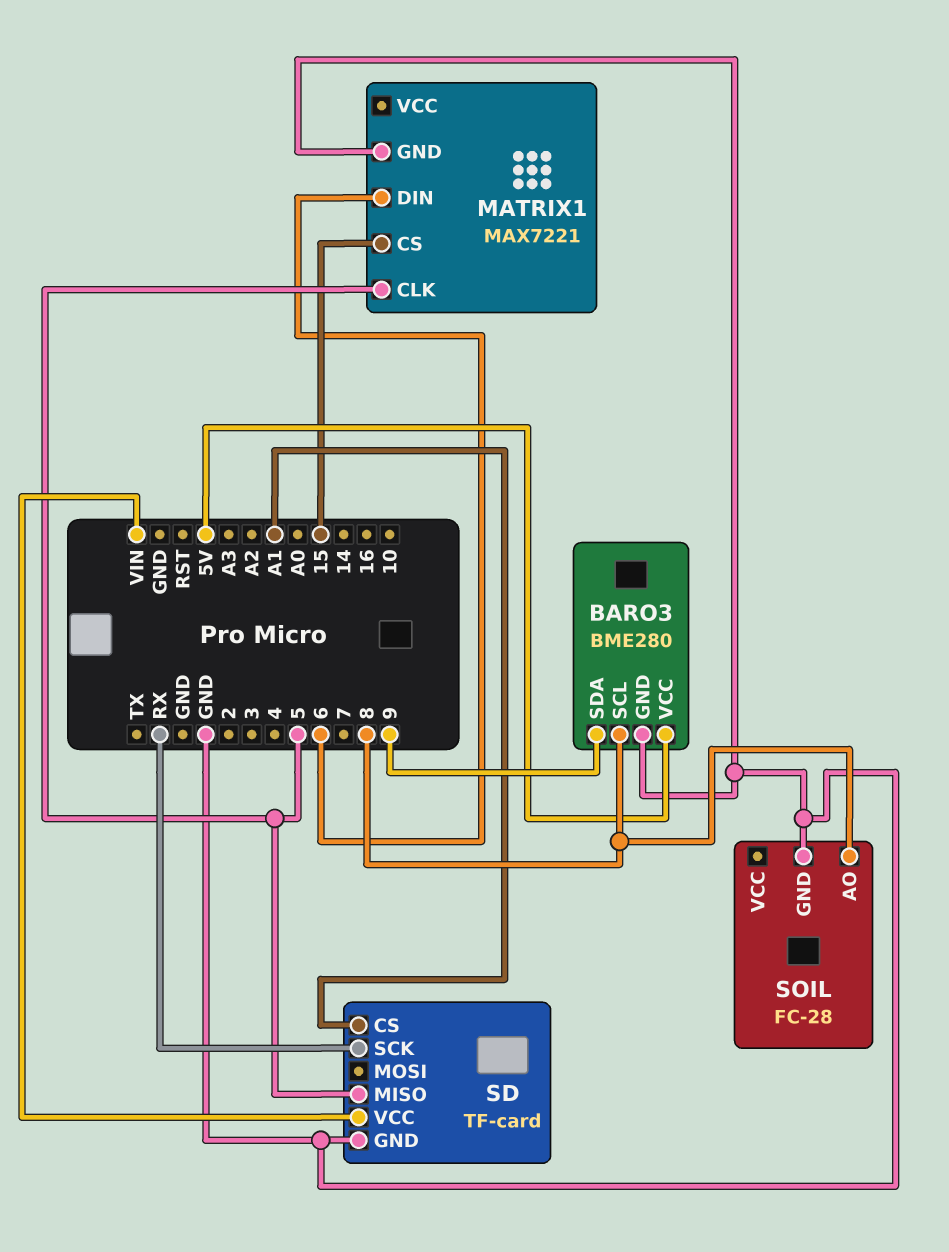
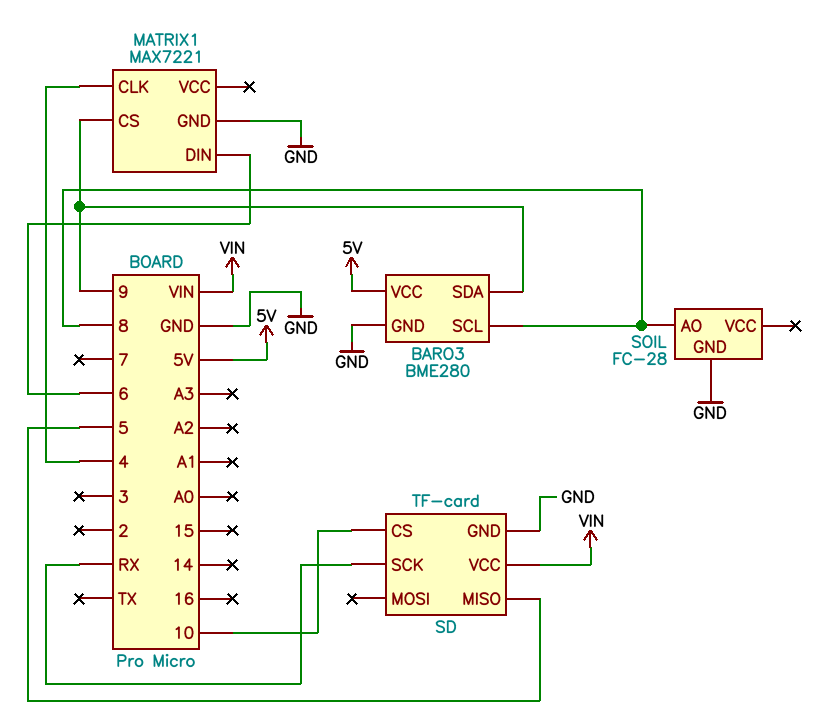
MATRIX1 pin CLK: 5 -> 4
MATRIX1 pin CS: 15 -> 9
SD pin CS: A1 -> 10

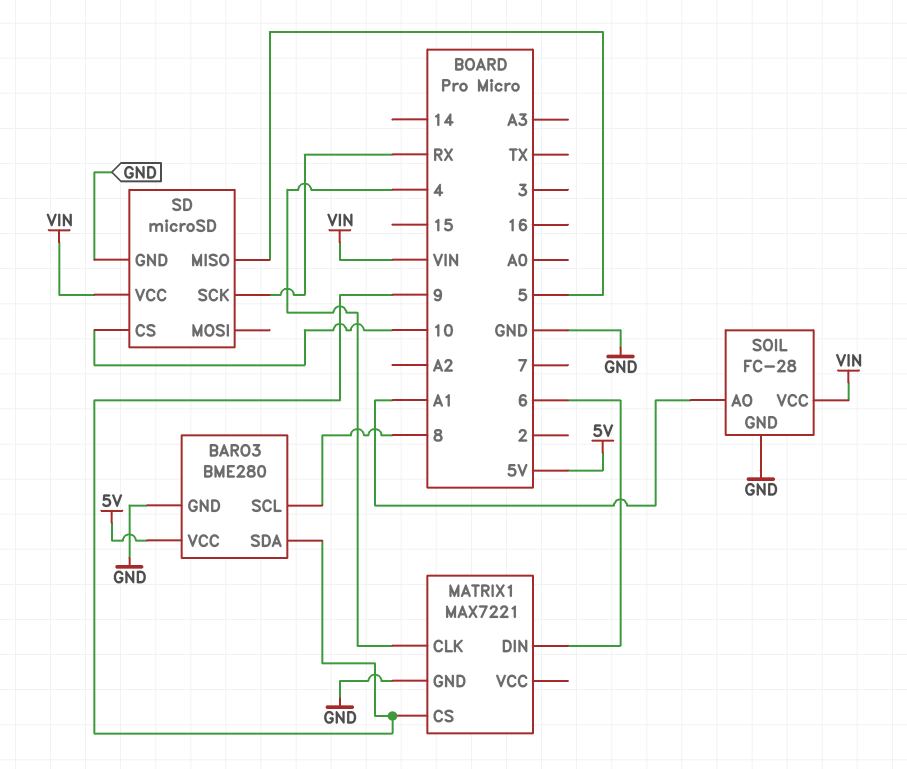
SD: TF-card -> microSD
SOIL pin AO: 8 -> A1
SOIL pin VCC: none -> VIN

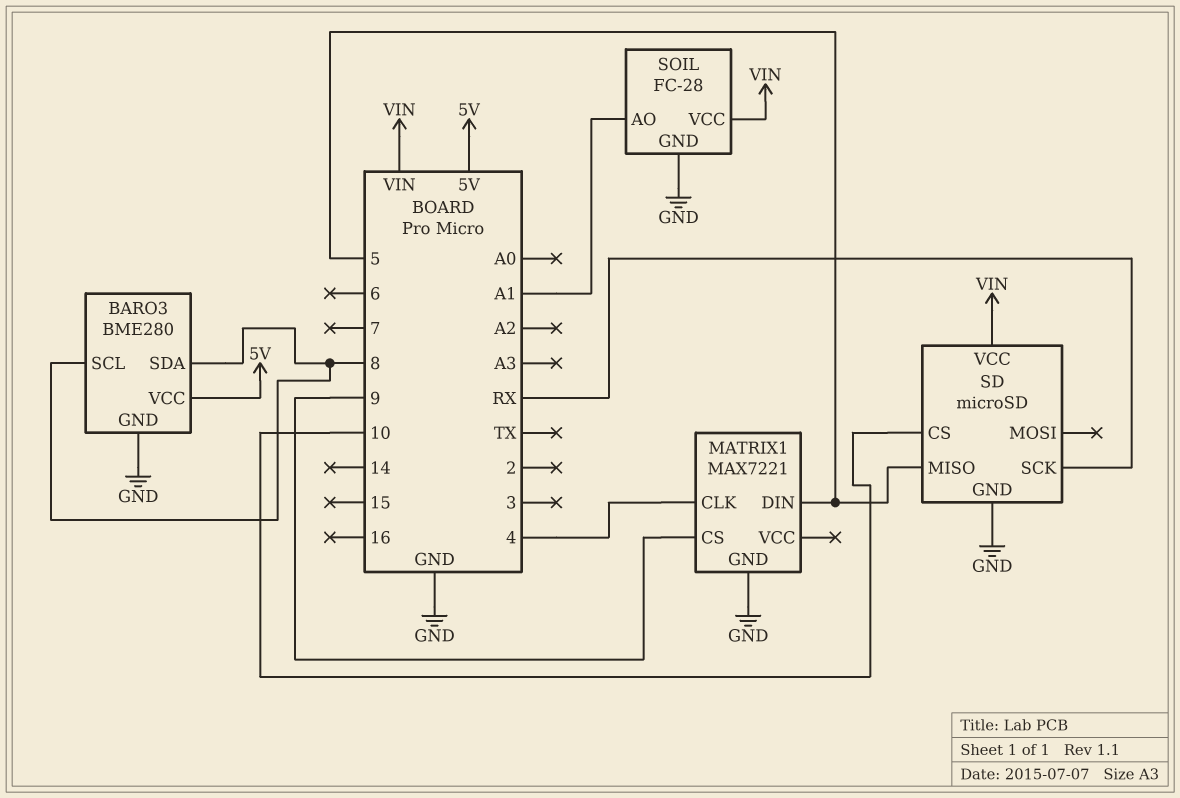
BARO3 pin SDA: 9 -> 8
MATRIX1 pin DIN: 6 -> 5

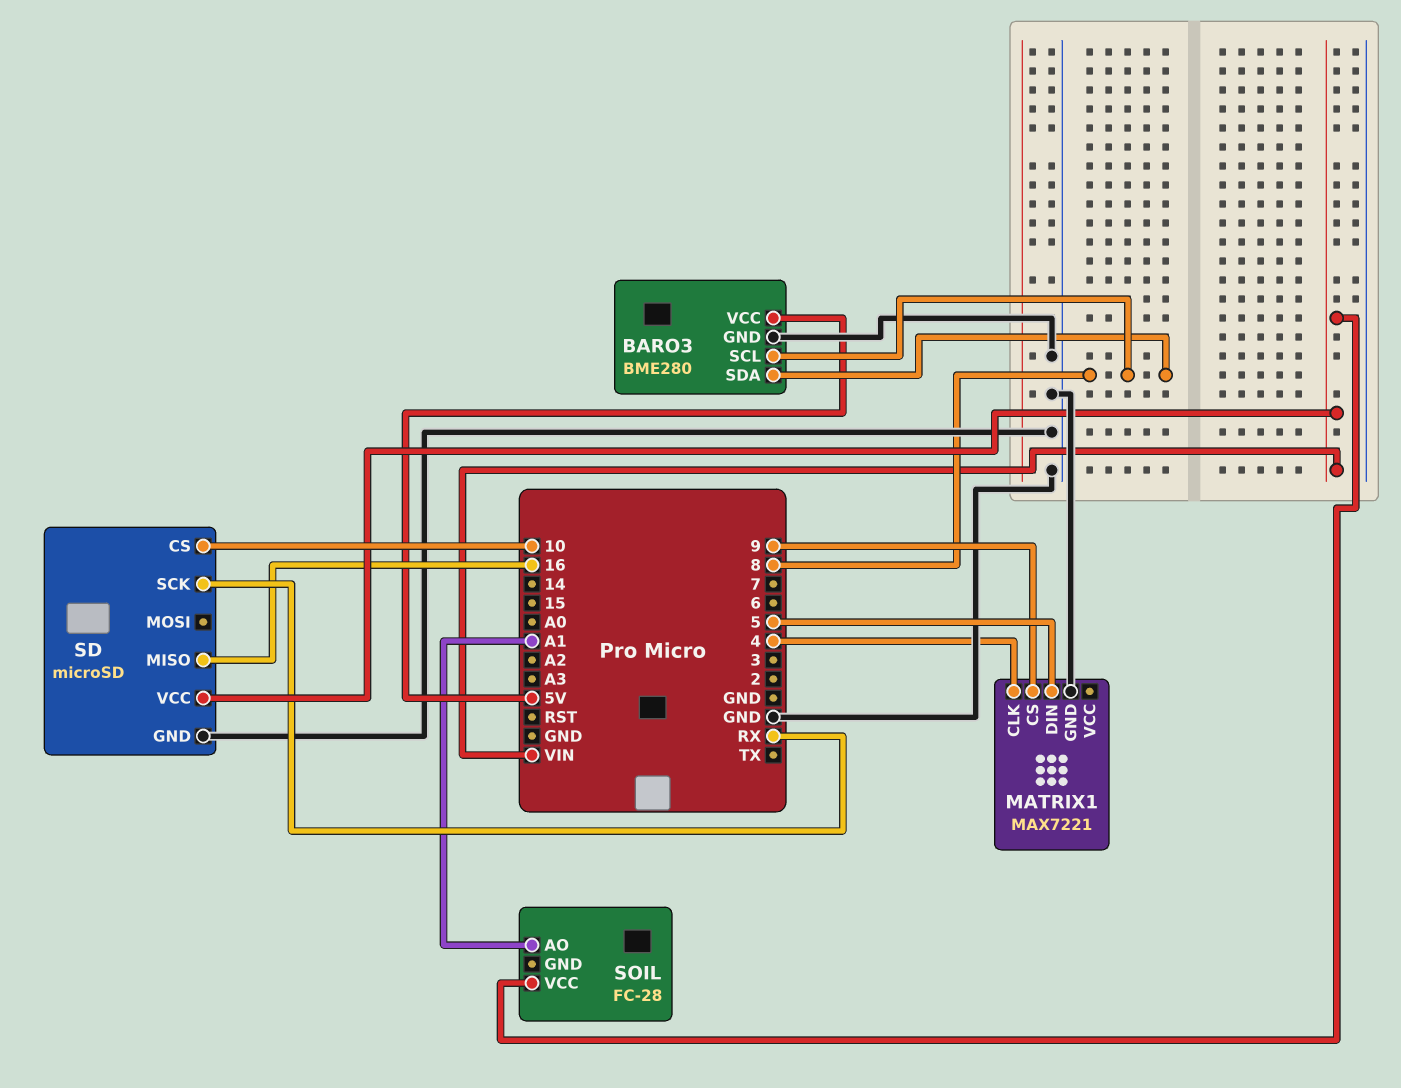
SD pin MISO: 5 -> 16
SOIL pin GND: GND -> none

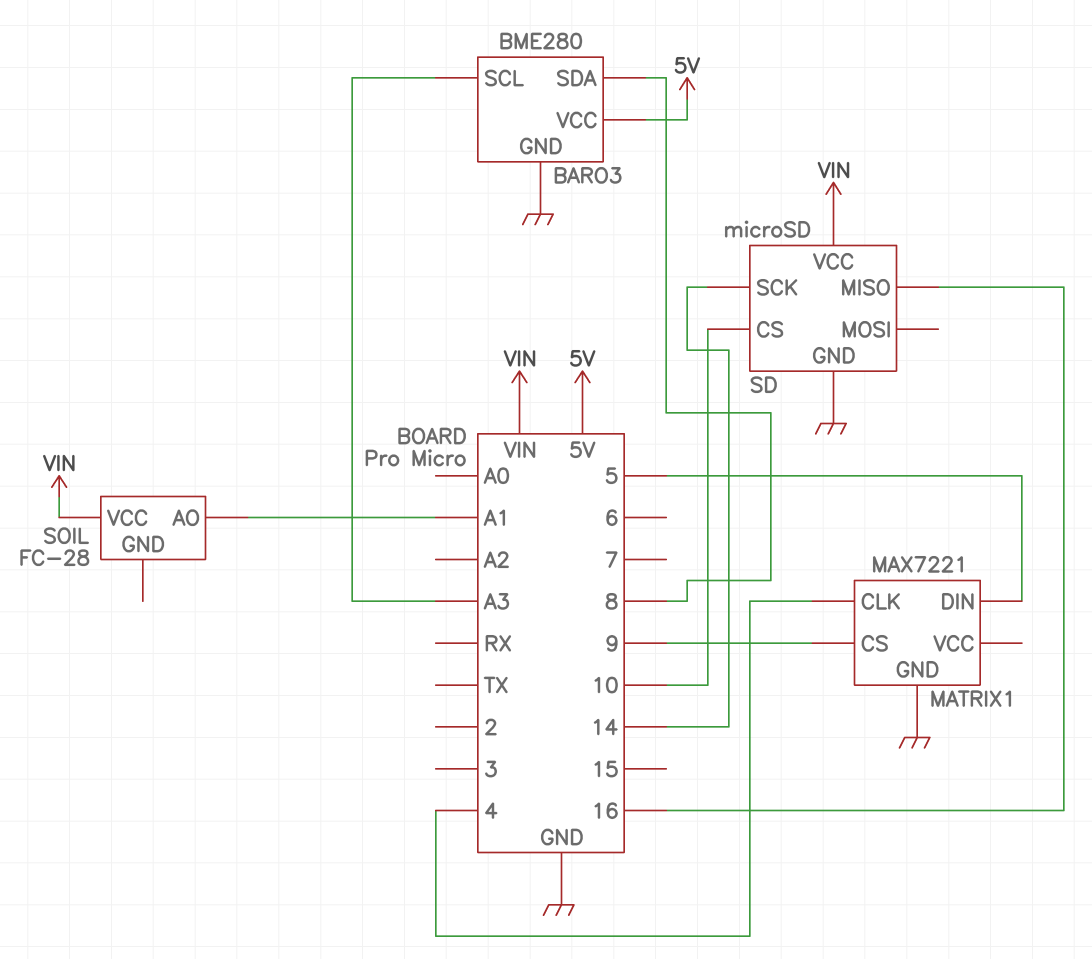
BARO3 pin SCL: 8 -> A3
SD pin SCK: RX -> 14

